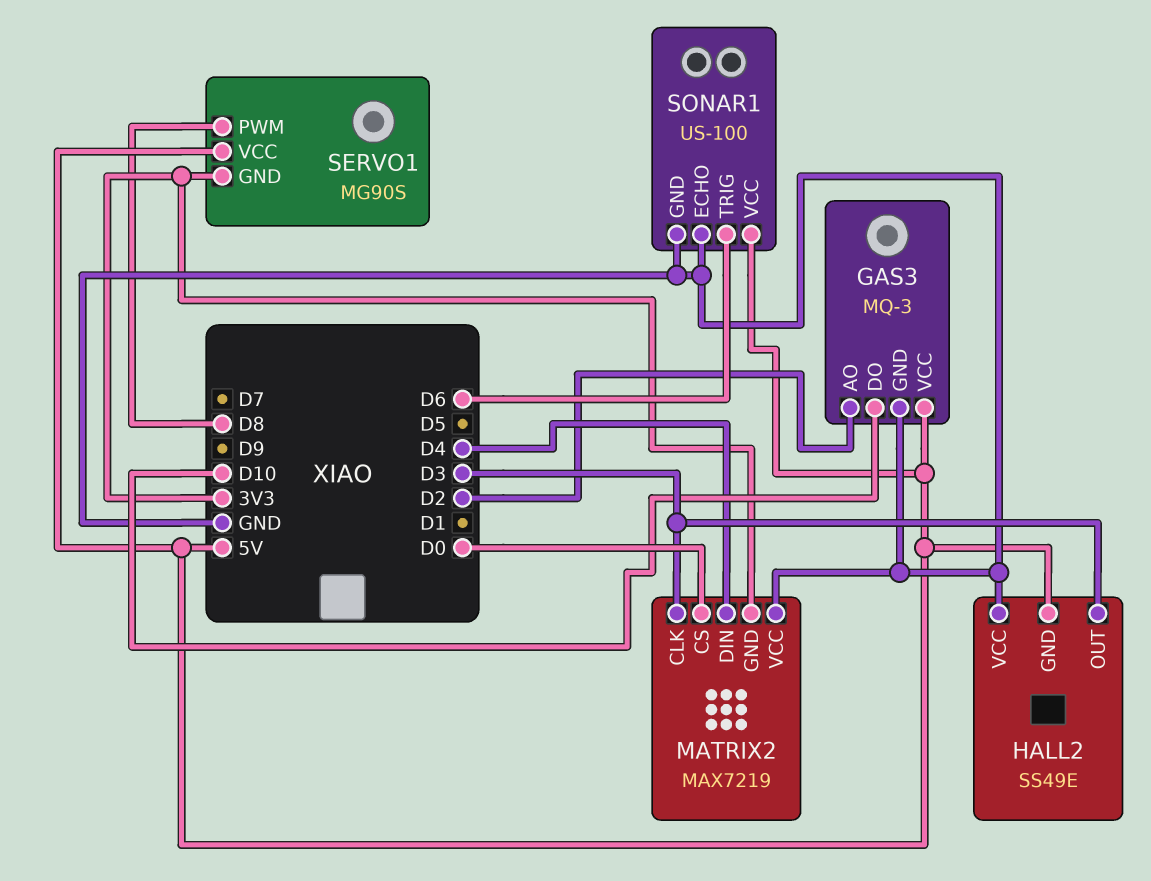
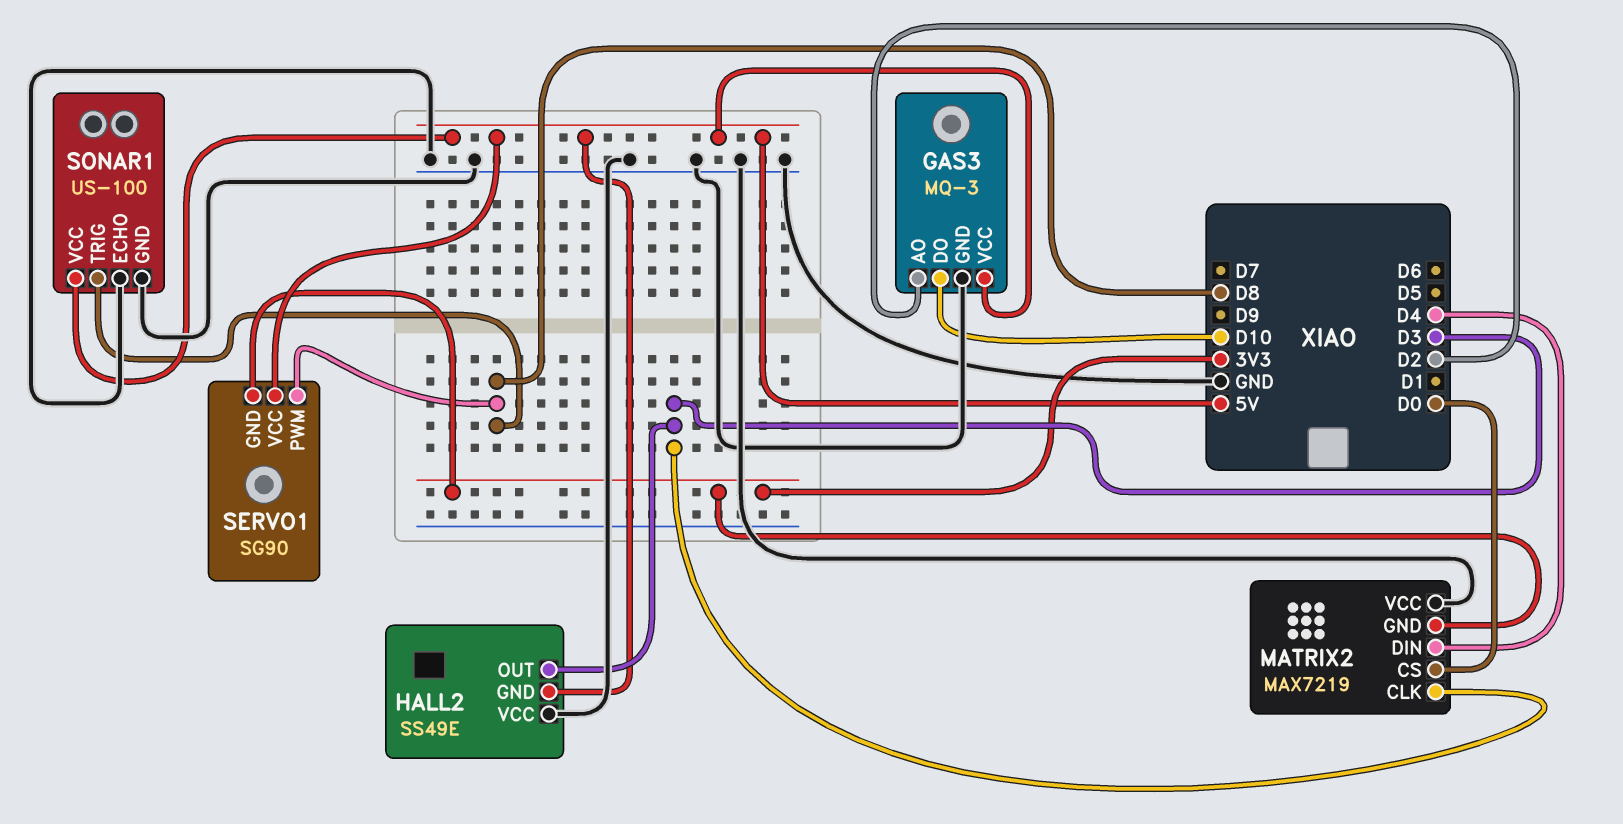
SERVO1: MG90S -> SG90
SONAR1 pin TRIG: D6 -> D8

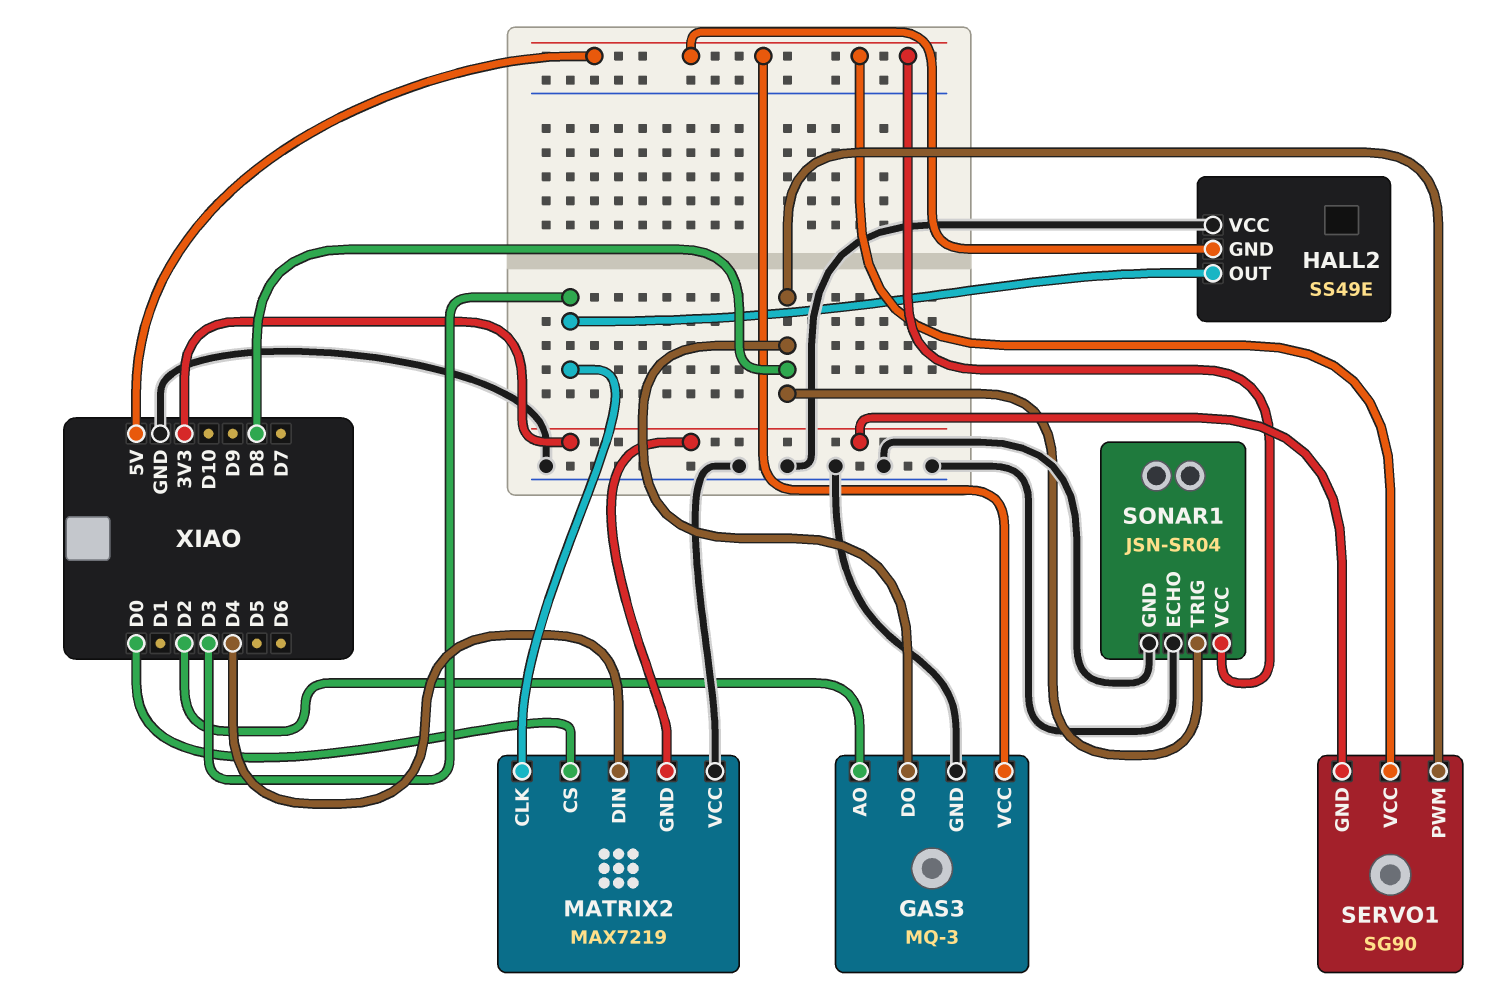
GAS3 pin DO: D10 -> D8
SONAR1: US-100 -> JSN-SR04

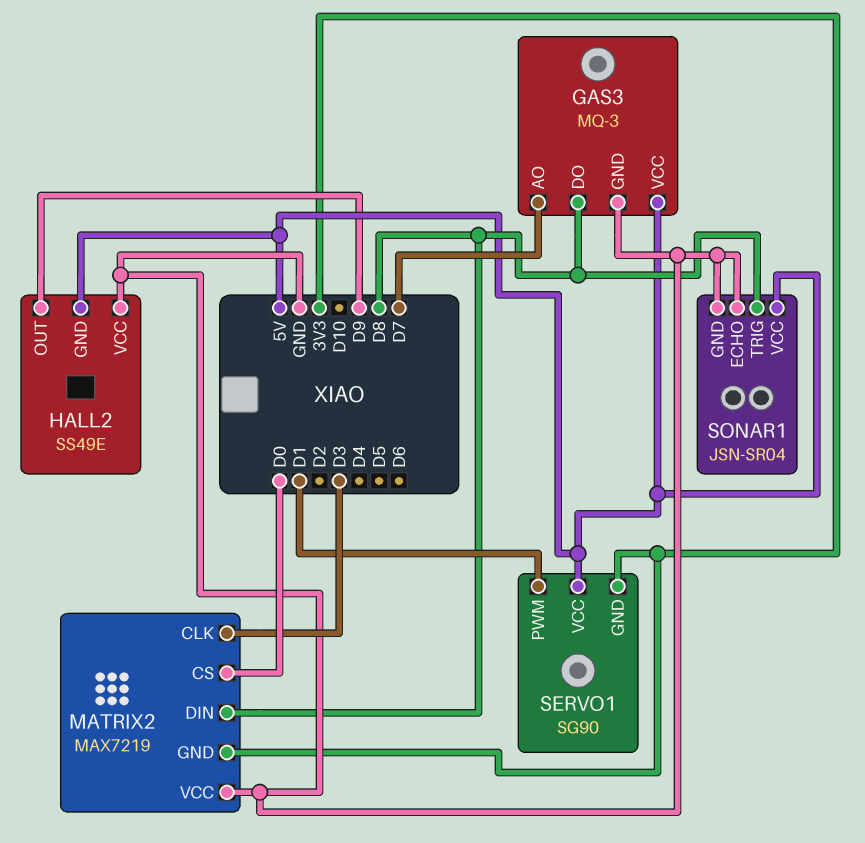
GAS3 pin AO: D2 -> D7
HALL2 pin OUT: D3 -> D9
MATRIX2 pin DIN: D4 -> D8
SERVO1 pin PWM: D8 -> D1

